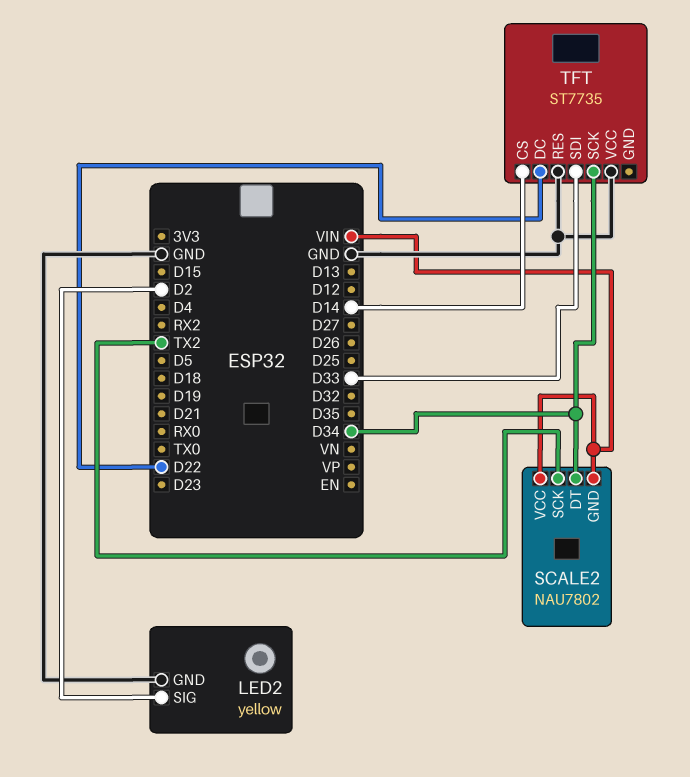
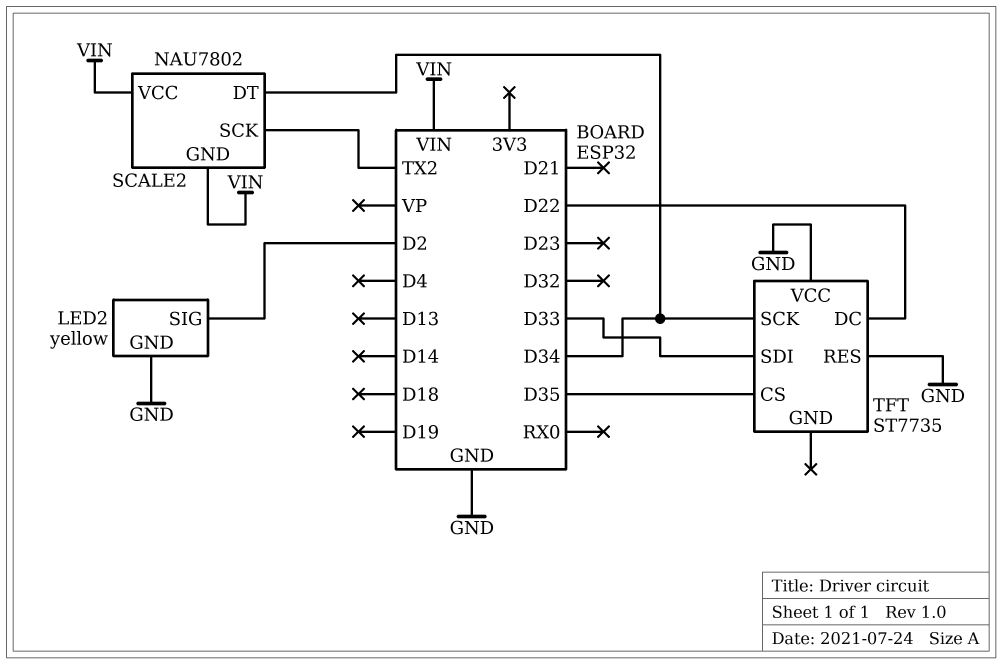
TFT pin CS: D14 -> D35

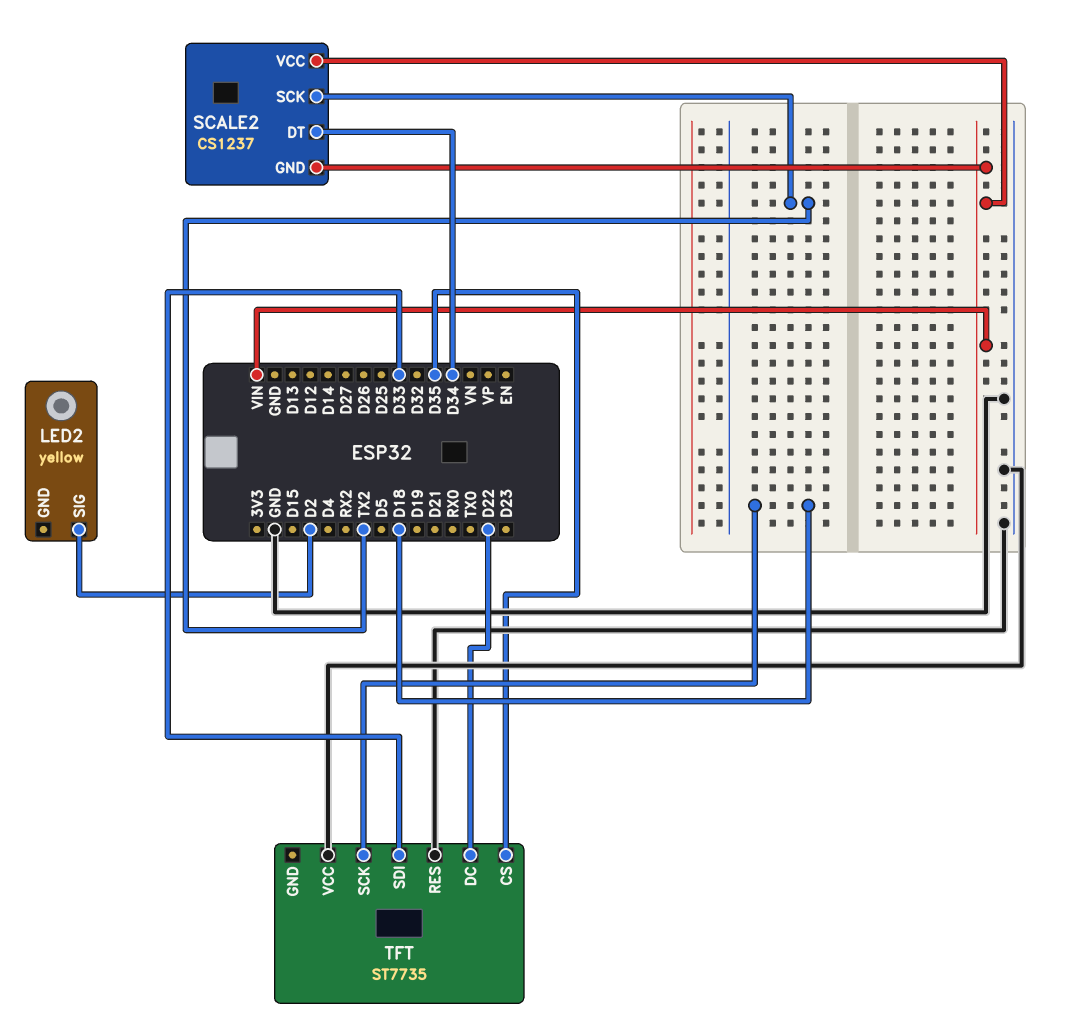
LED2 pin GND: GND -> none
SCALE2: NAU7802 -> CS1237
TFT pin SCK: D34 -> D18

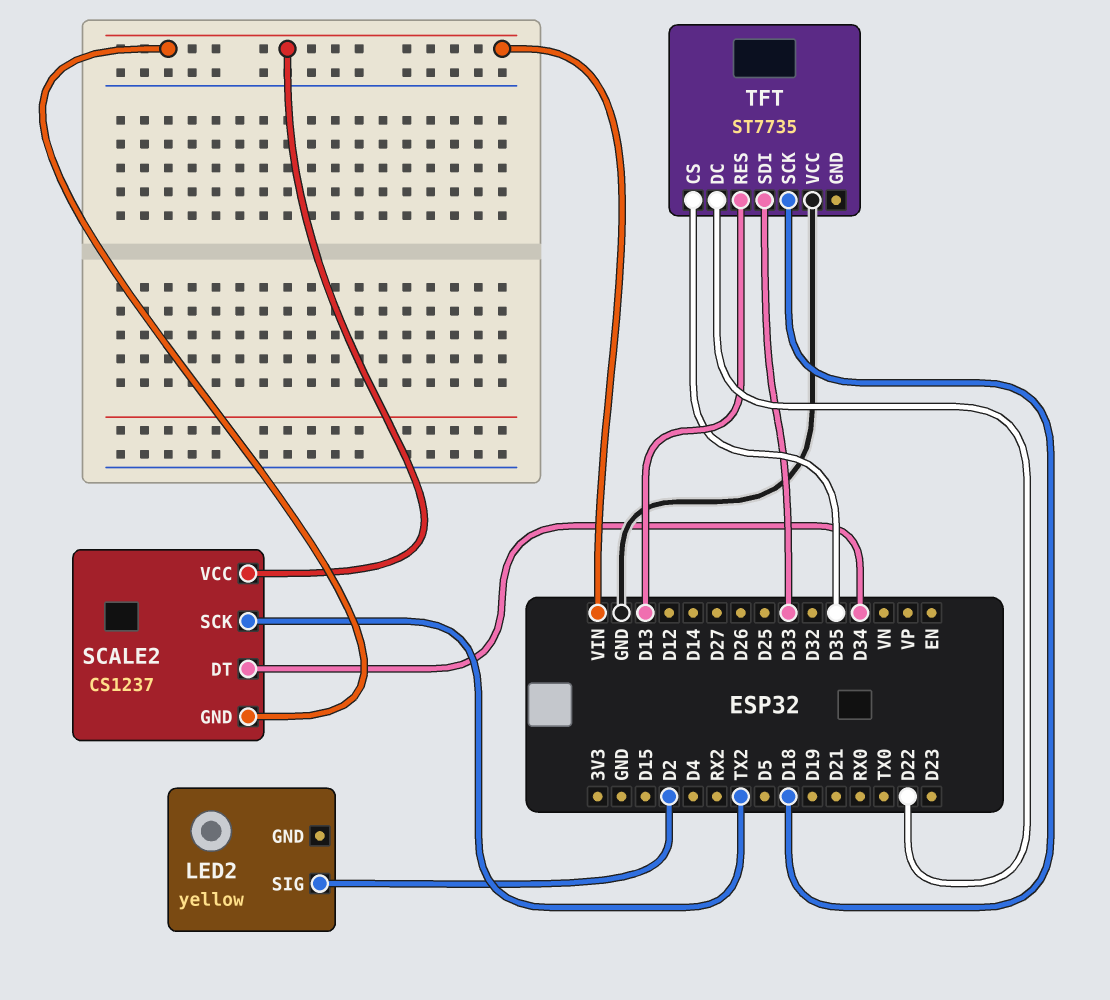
TFT pin RES: GND -> D13

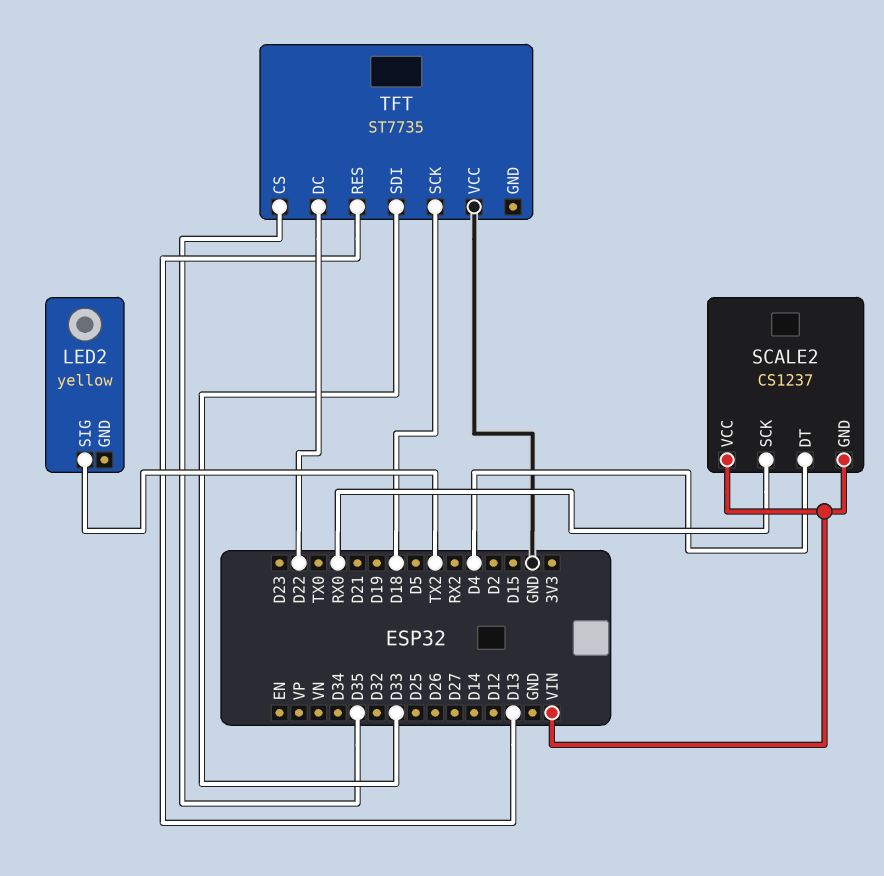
LED2 pin SIG: D2 -> TX2
SCALE2 pin DT: D34 -> D4
SCALE2 pin SCK: TX2 -> RX0

